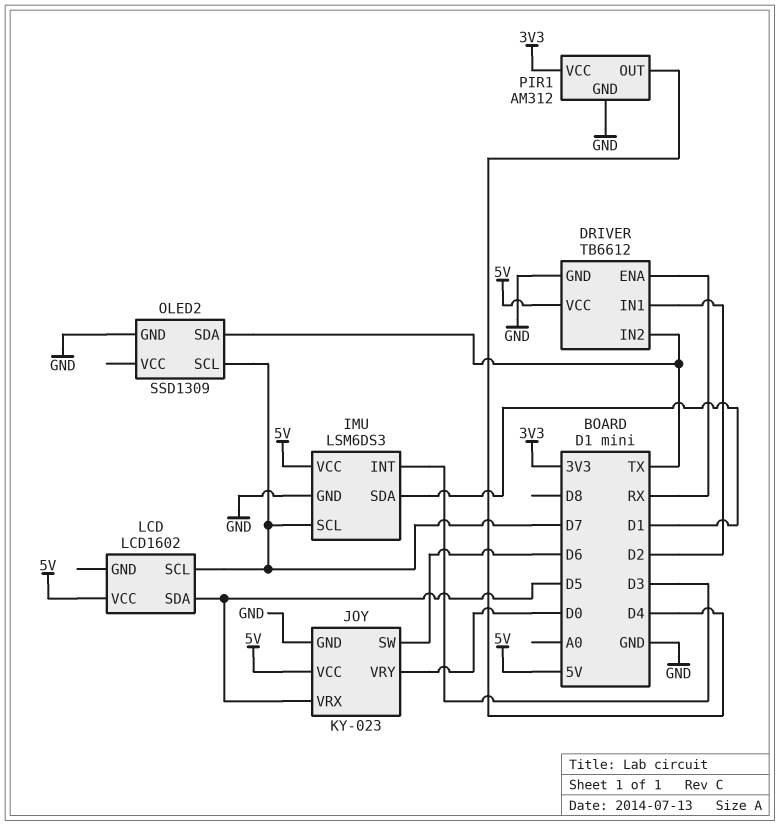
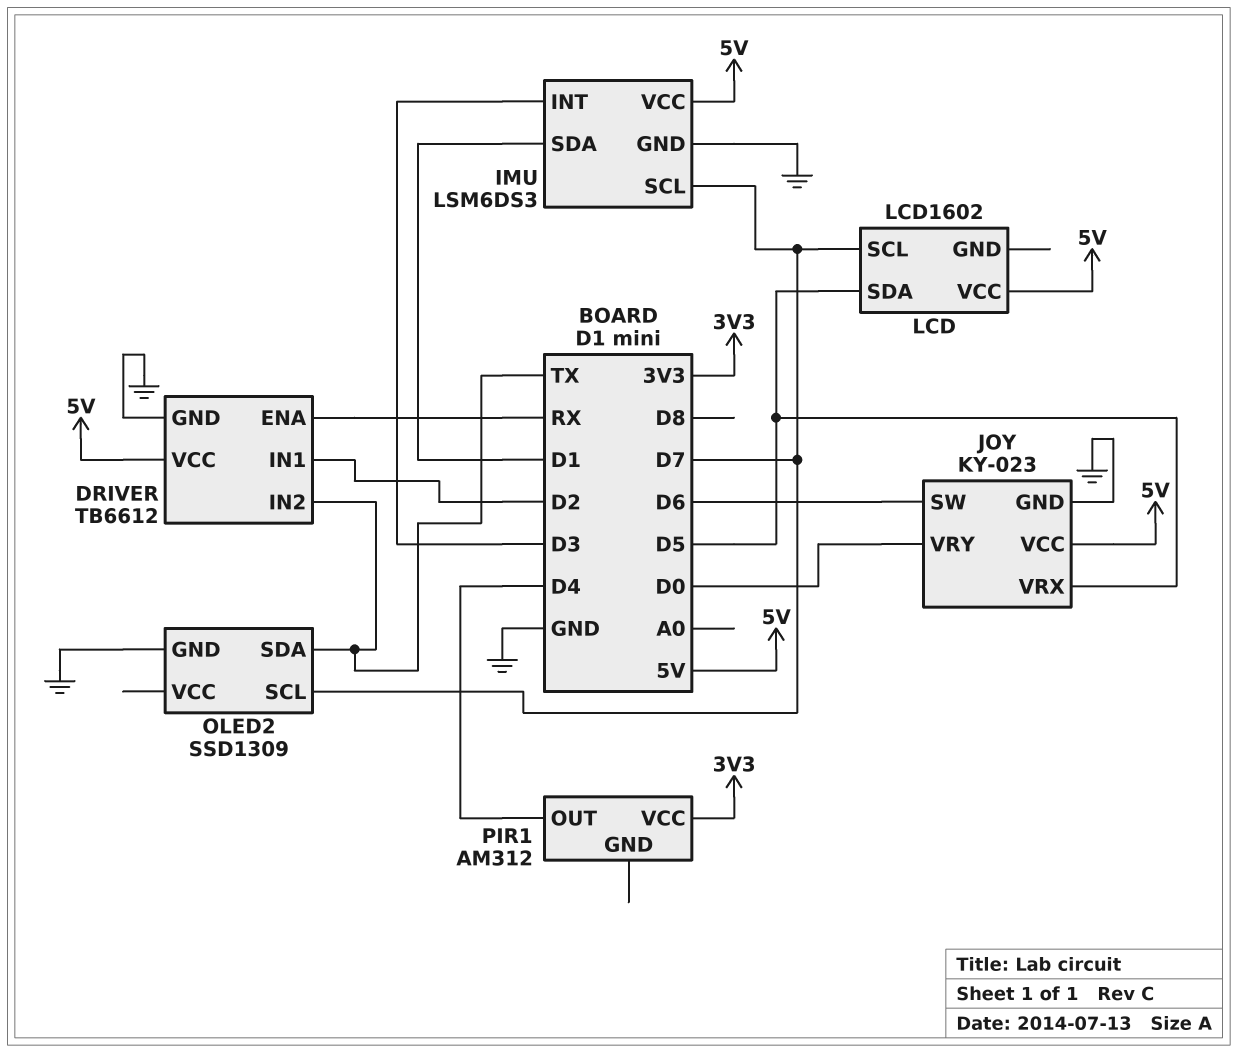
PIR1 pin GND: GND -> none

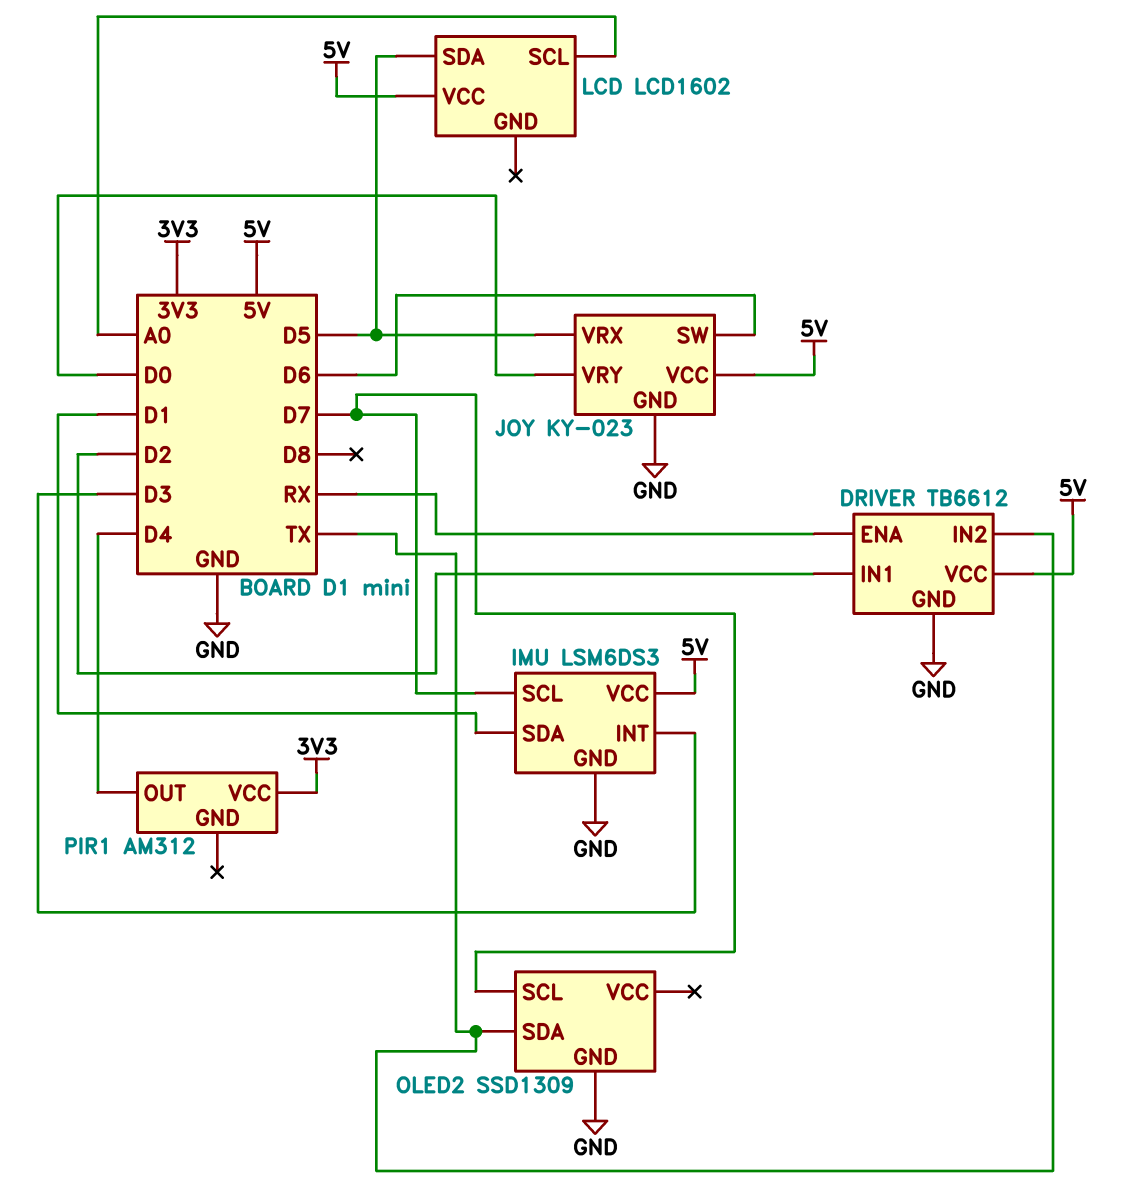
LCD pin SCL: D7 -> A0

